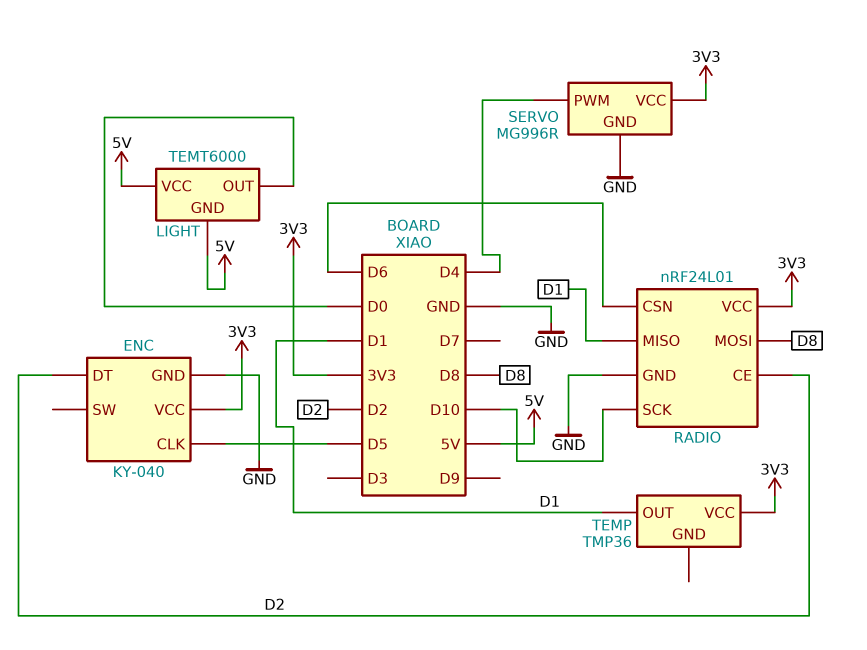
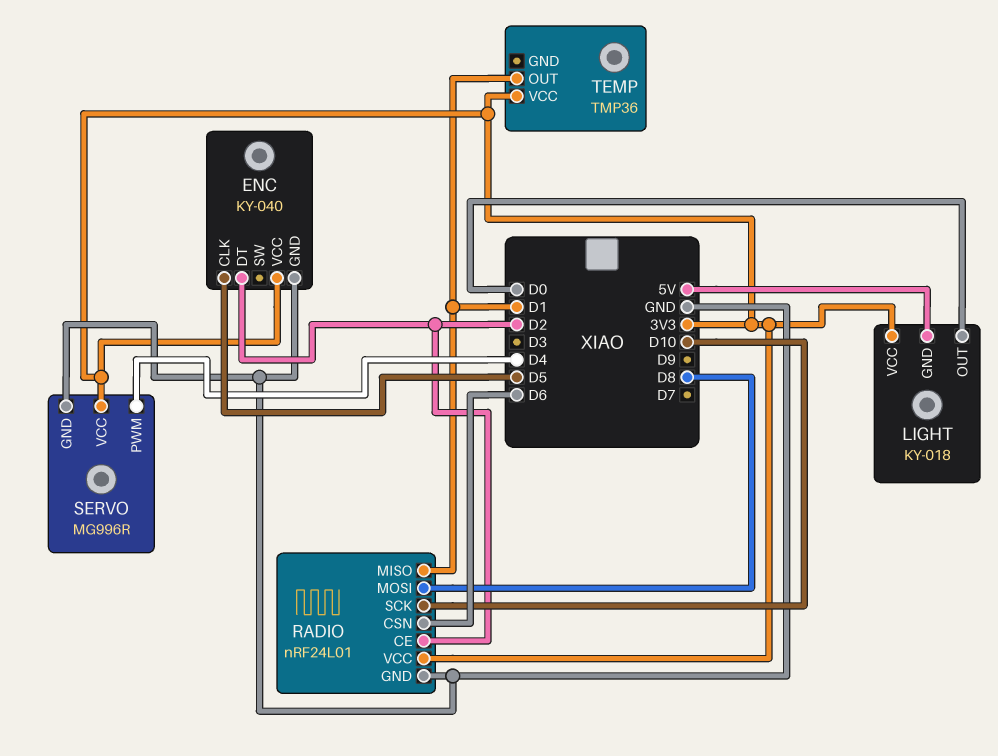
LIGHT: TEMT6000 -> KY-018
LIGHT pin VCC: 5V -> 3V3

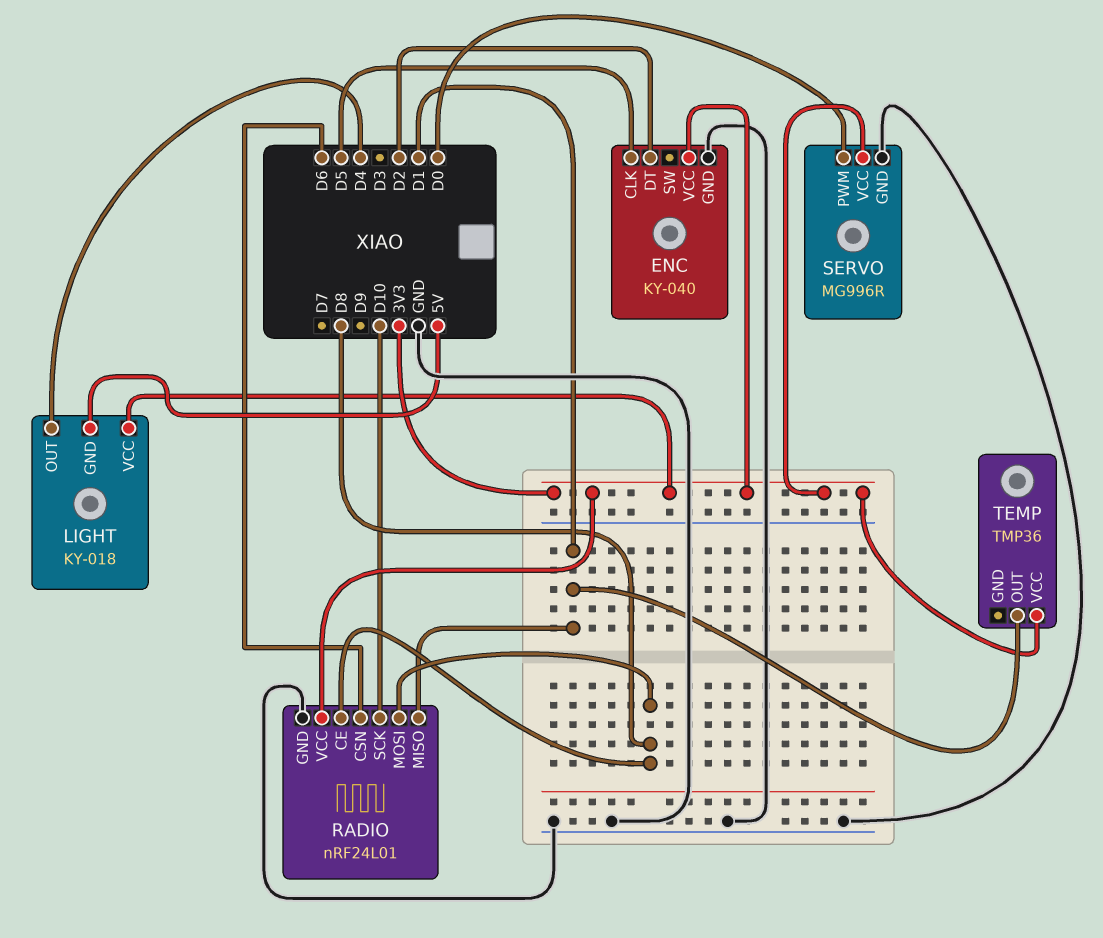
LIGHT pin OUT: D0 -> D4
RADIO pin CE: D2 -> D8
SERVO pin PWM: D4 -> D0

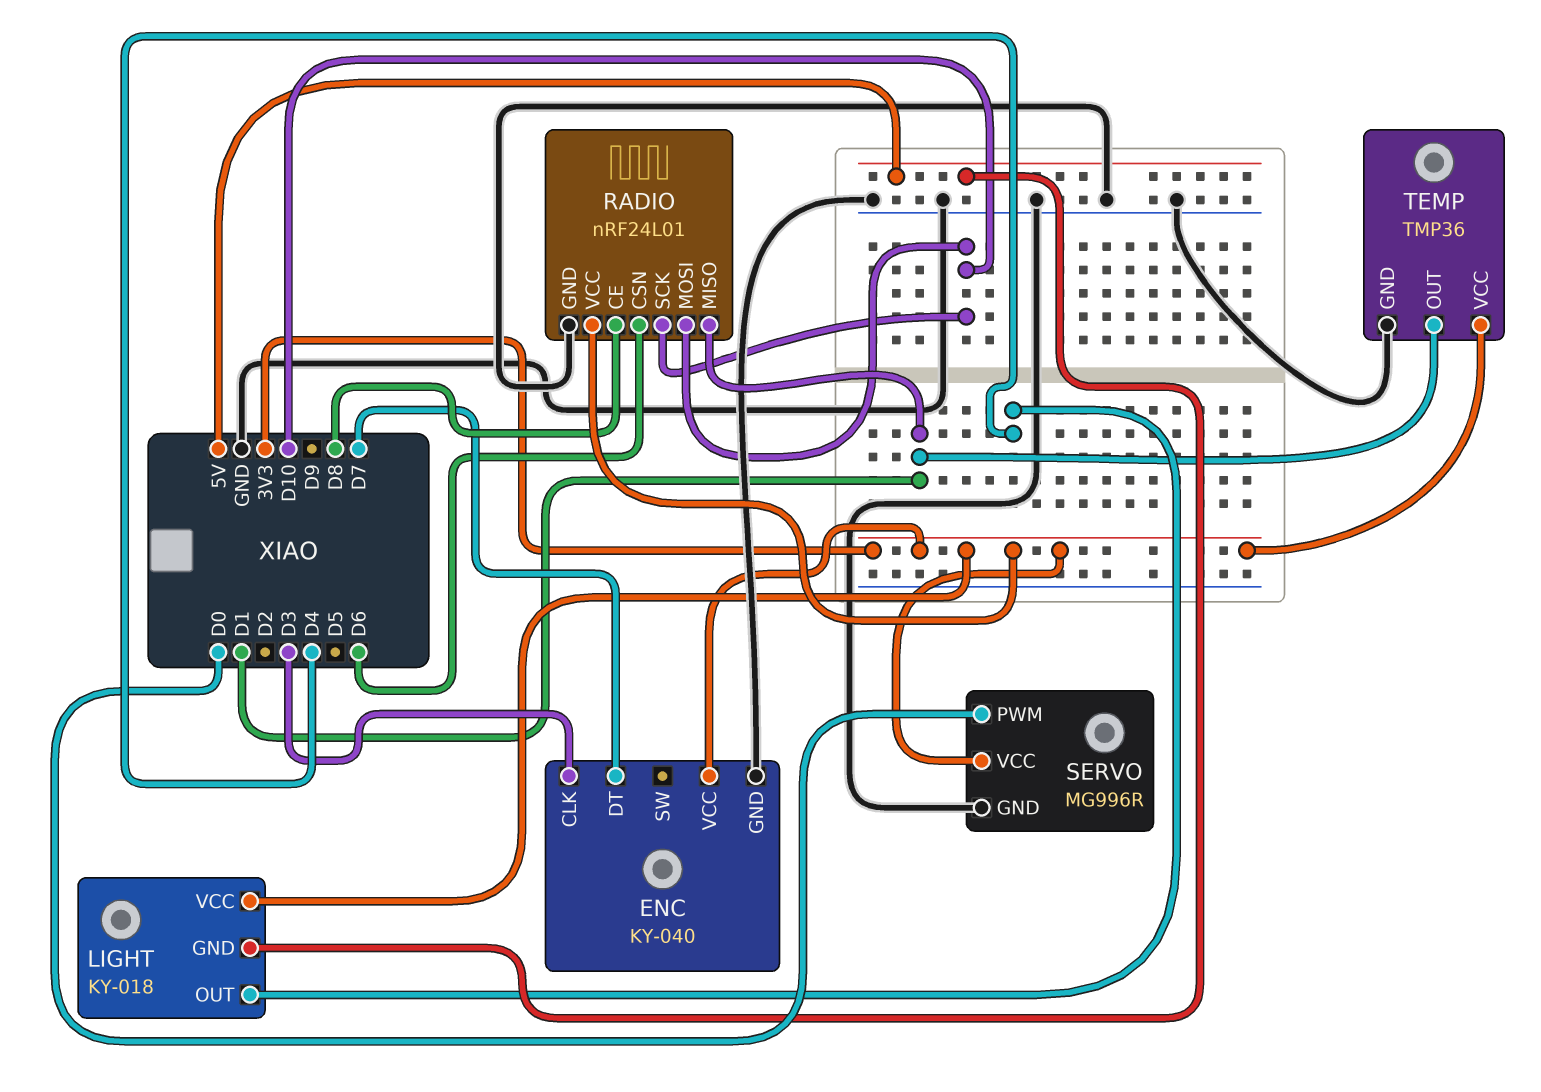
ENC pin CLK: D5 -> D3
ENC pin DT: D2 -> D7
RADIO pin MOSI: D8 -> D10
TEMP pin GND: none -> GND

